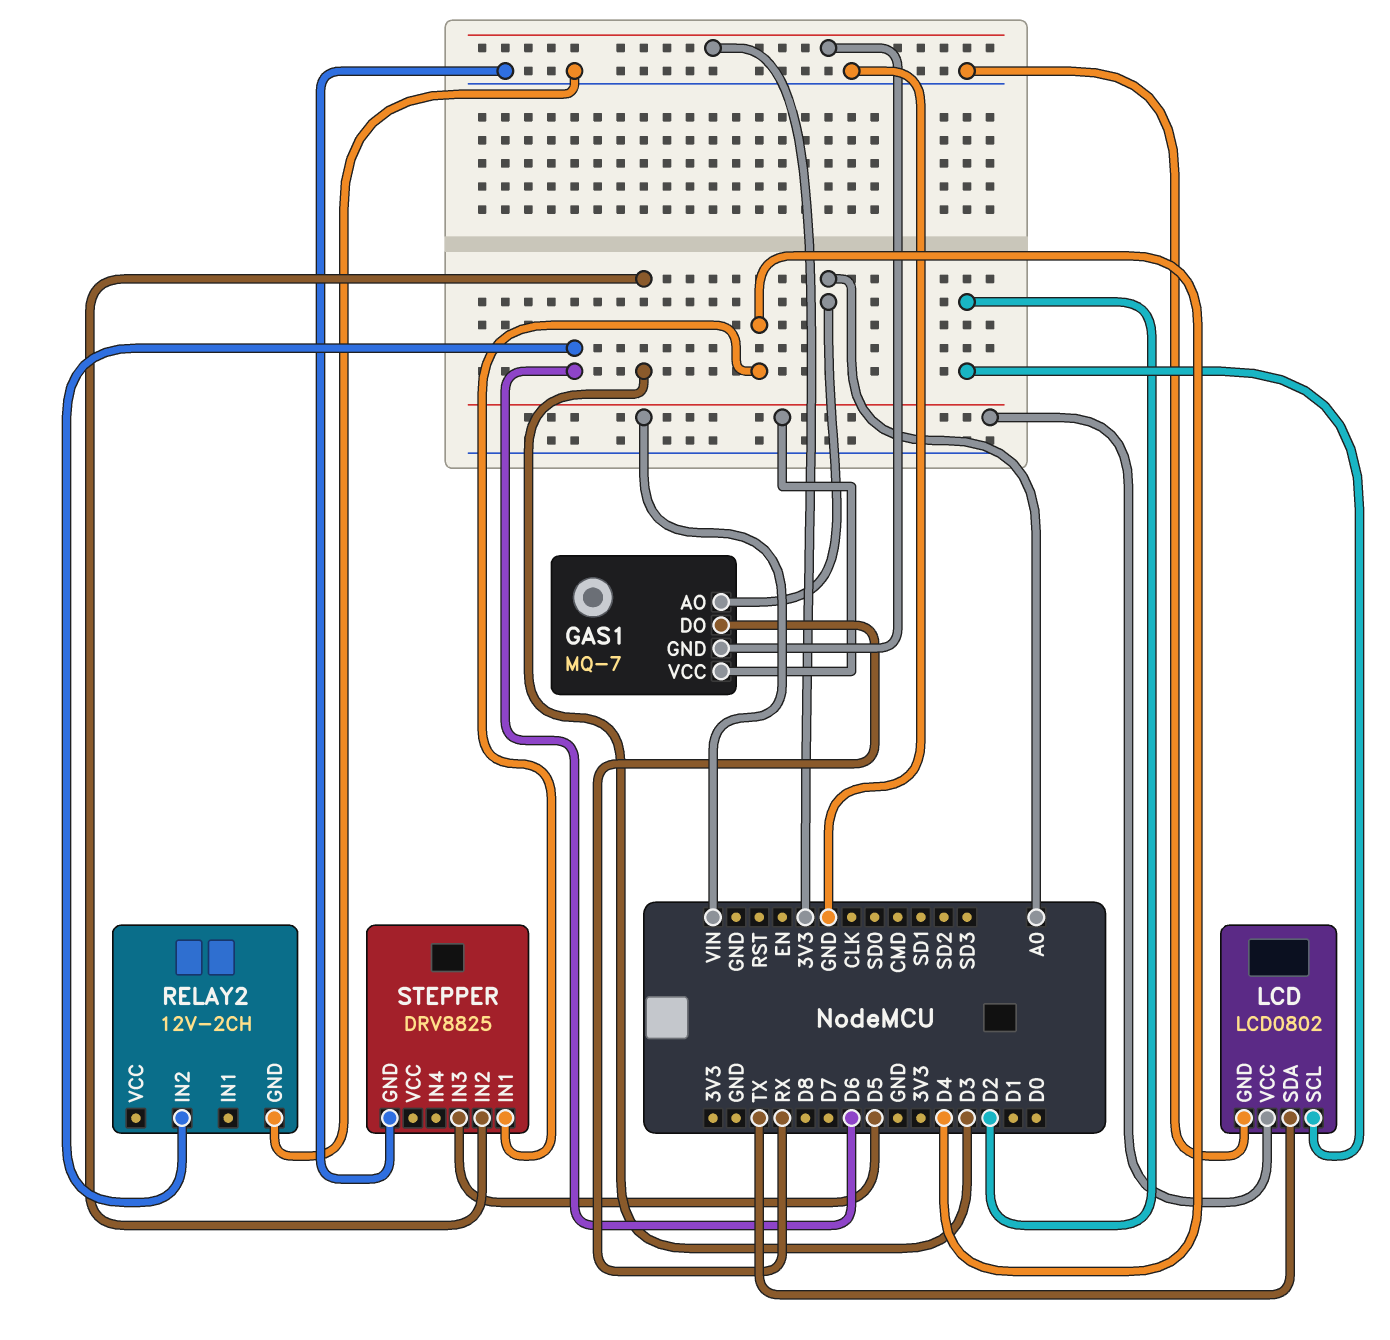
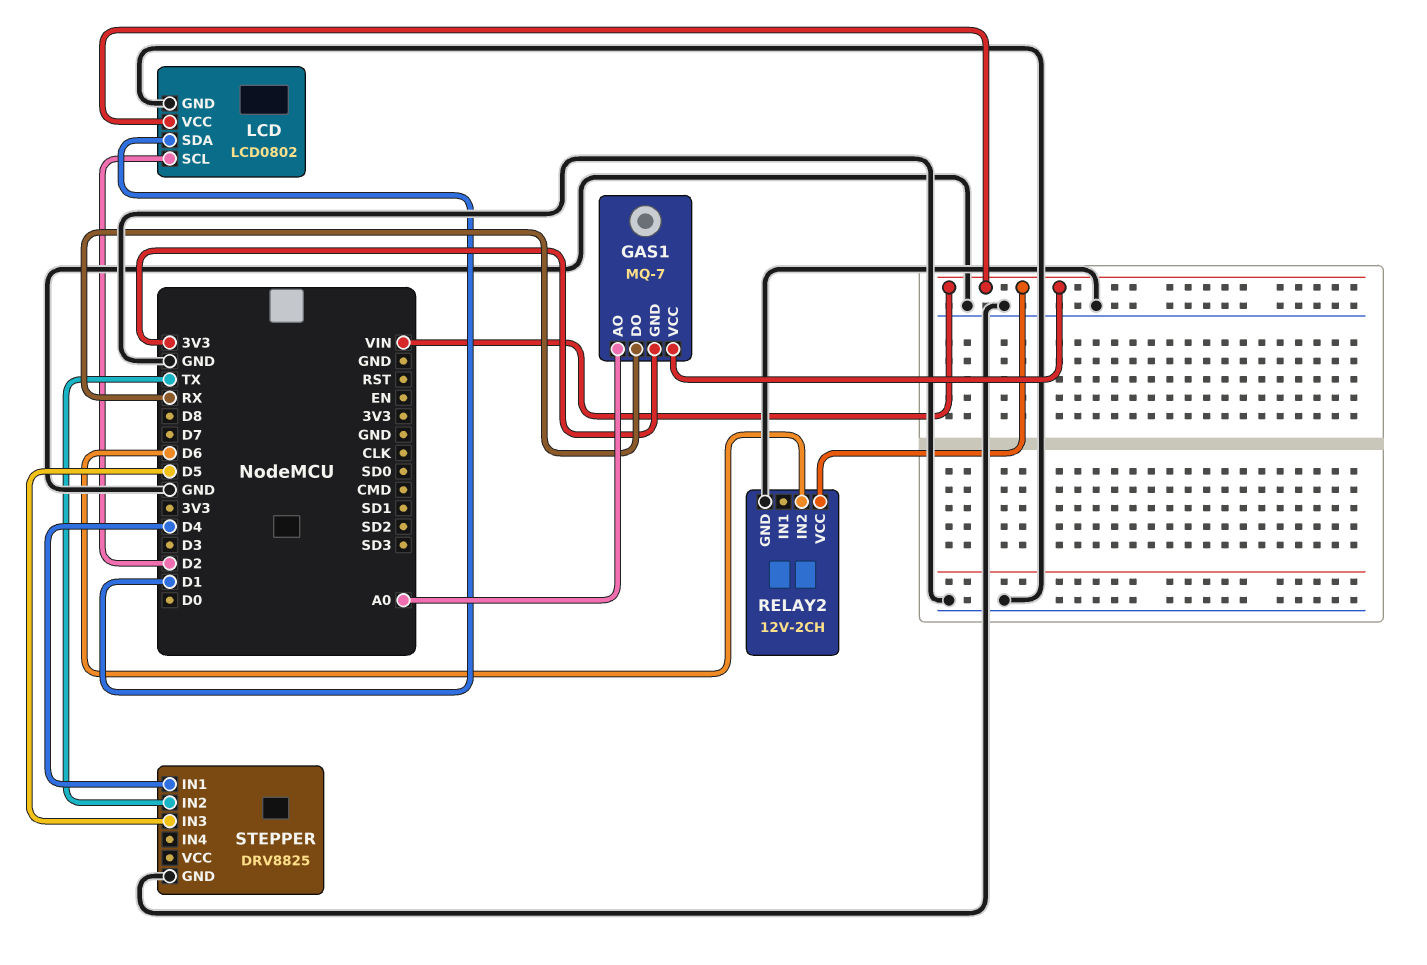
LCD pin SDA: TX -> D1
RELAY2 pin VCC: none -> VIN
STEPPER pin IN2: D3 -> TX

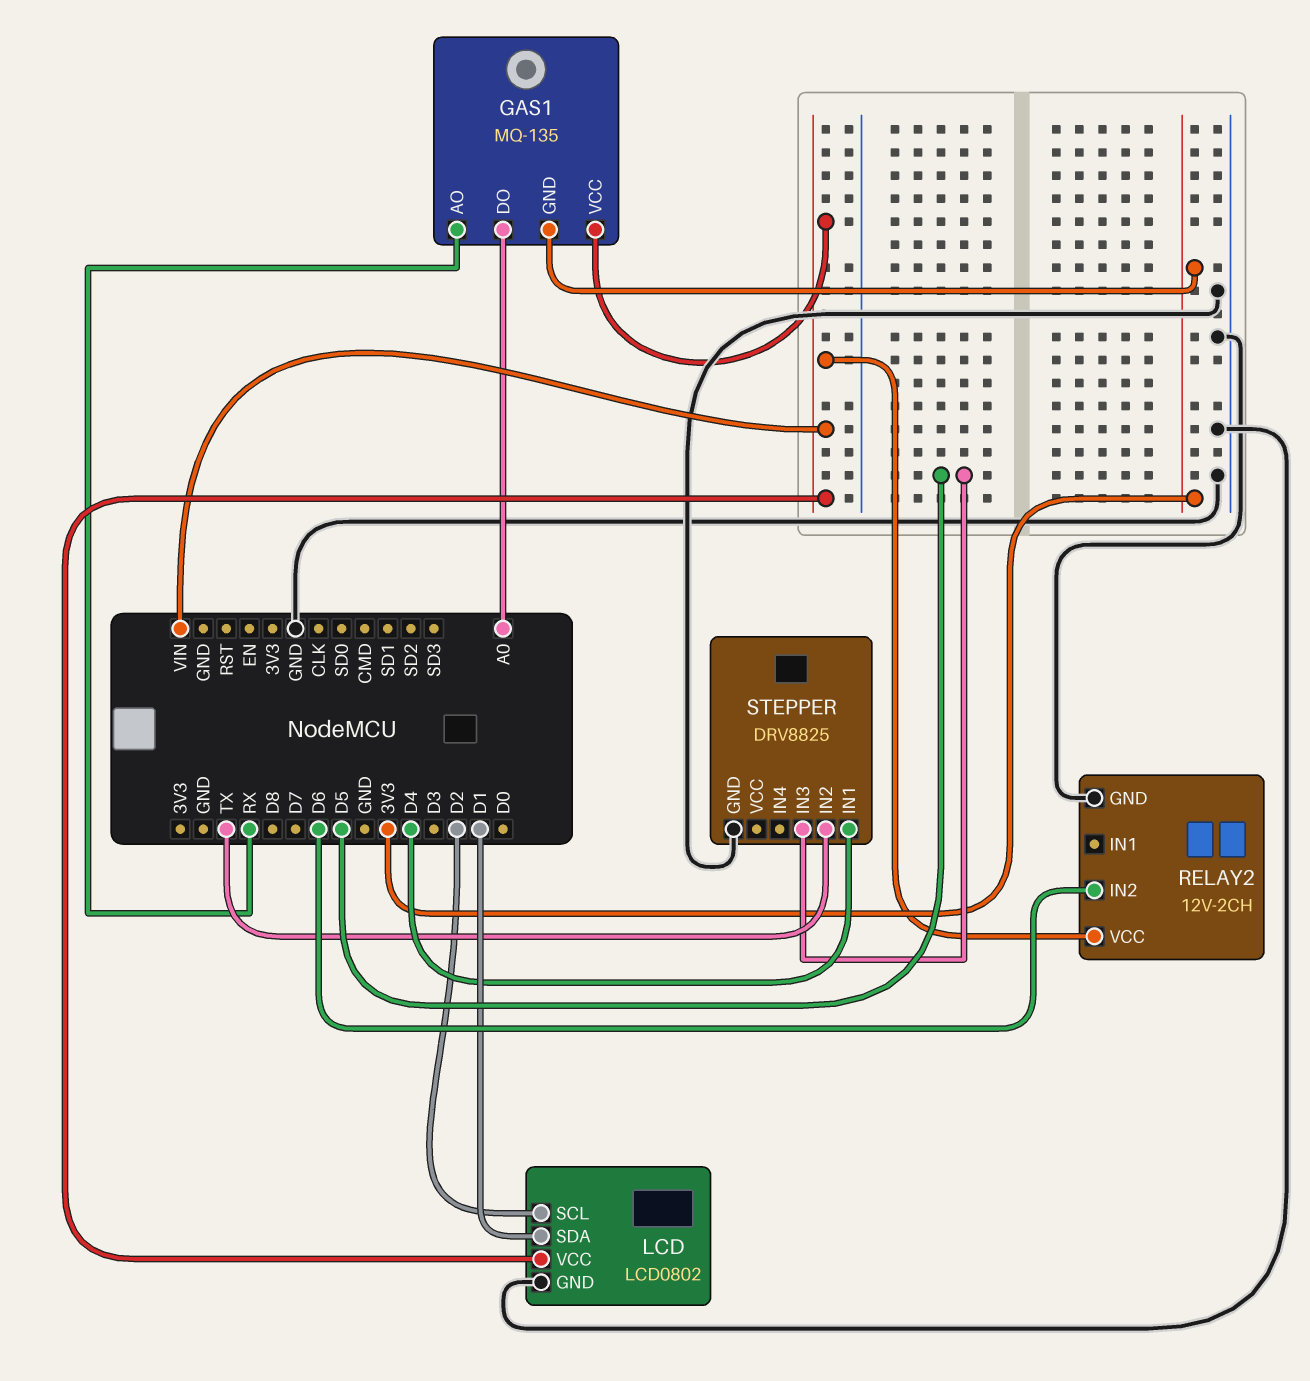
GAS1: MQ-7 -> MQ-135
GAS1 pin AO: A0 -> RX
GAS1 pin DO: RX -> A0

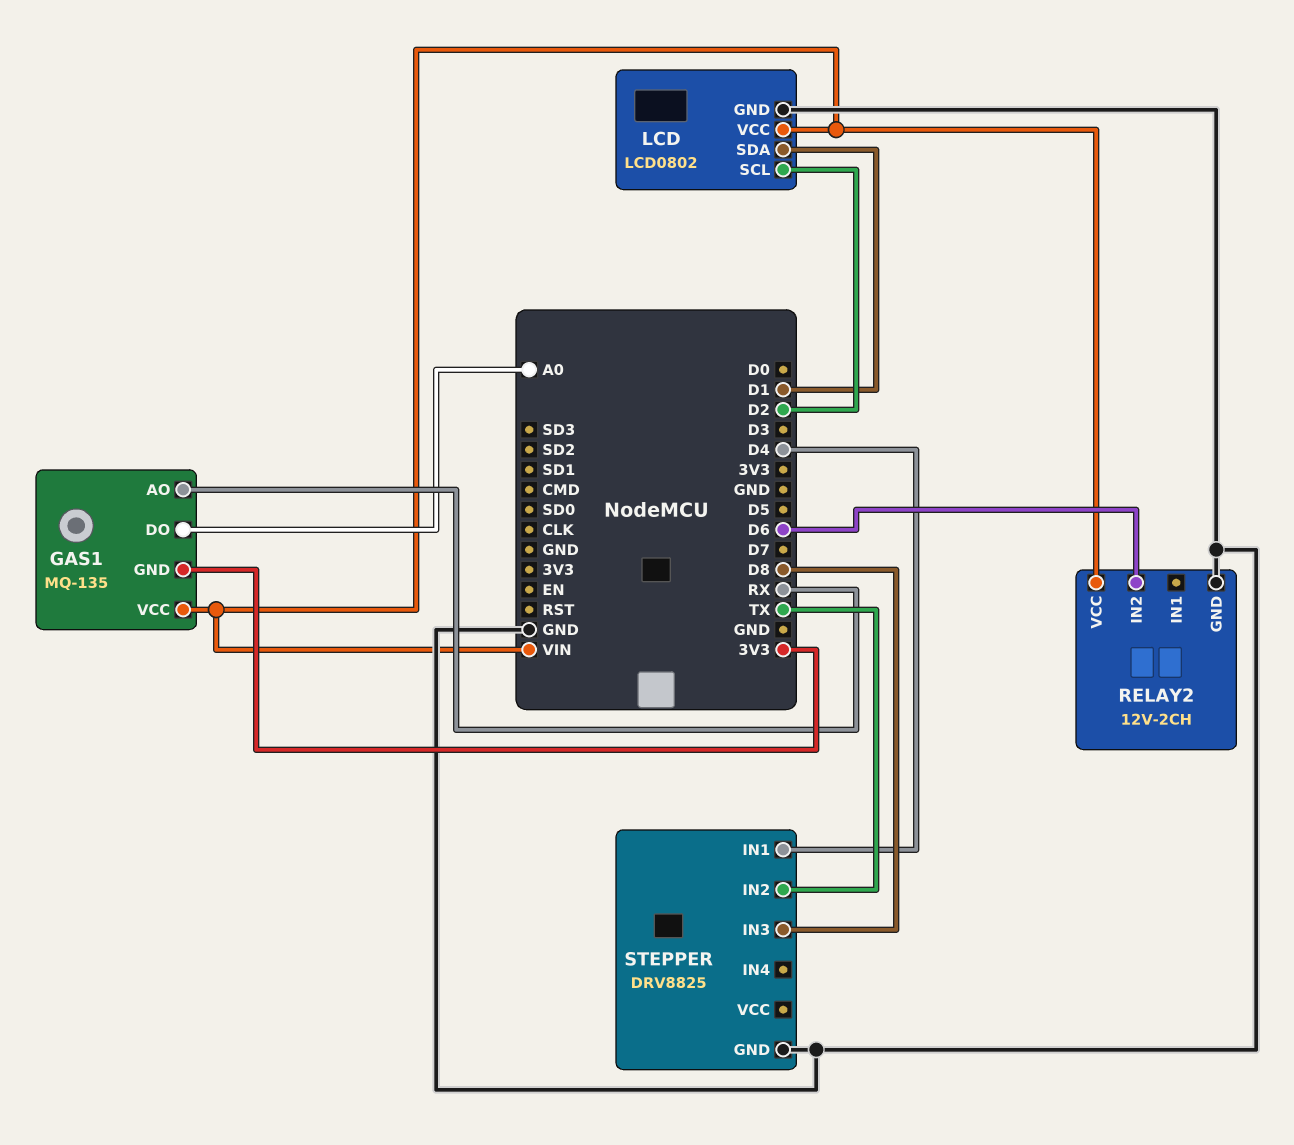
STEPPER pin IN3: D5 -> D8

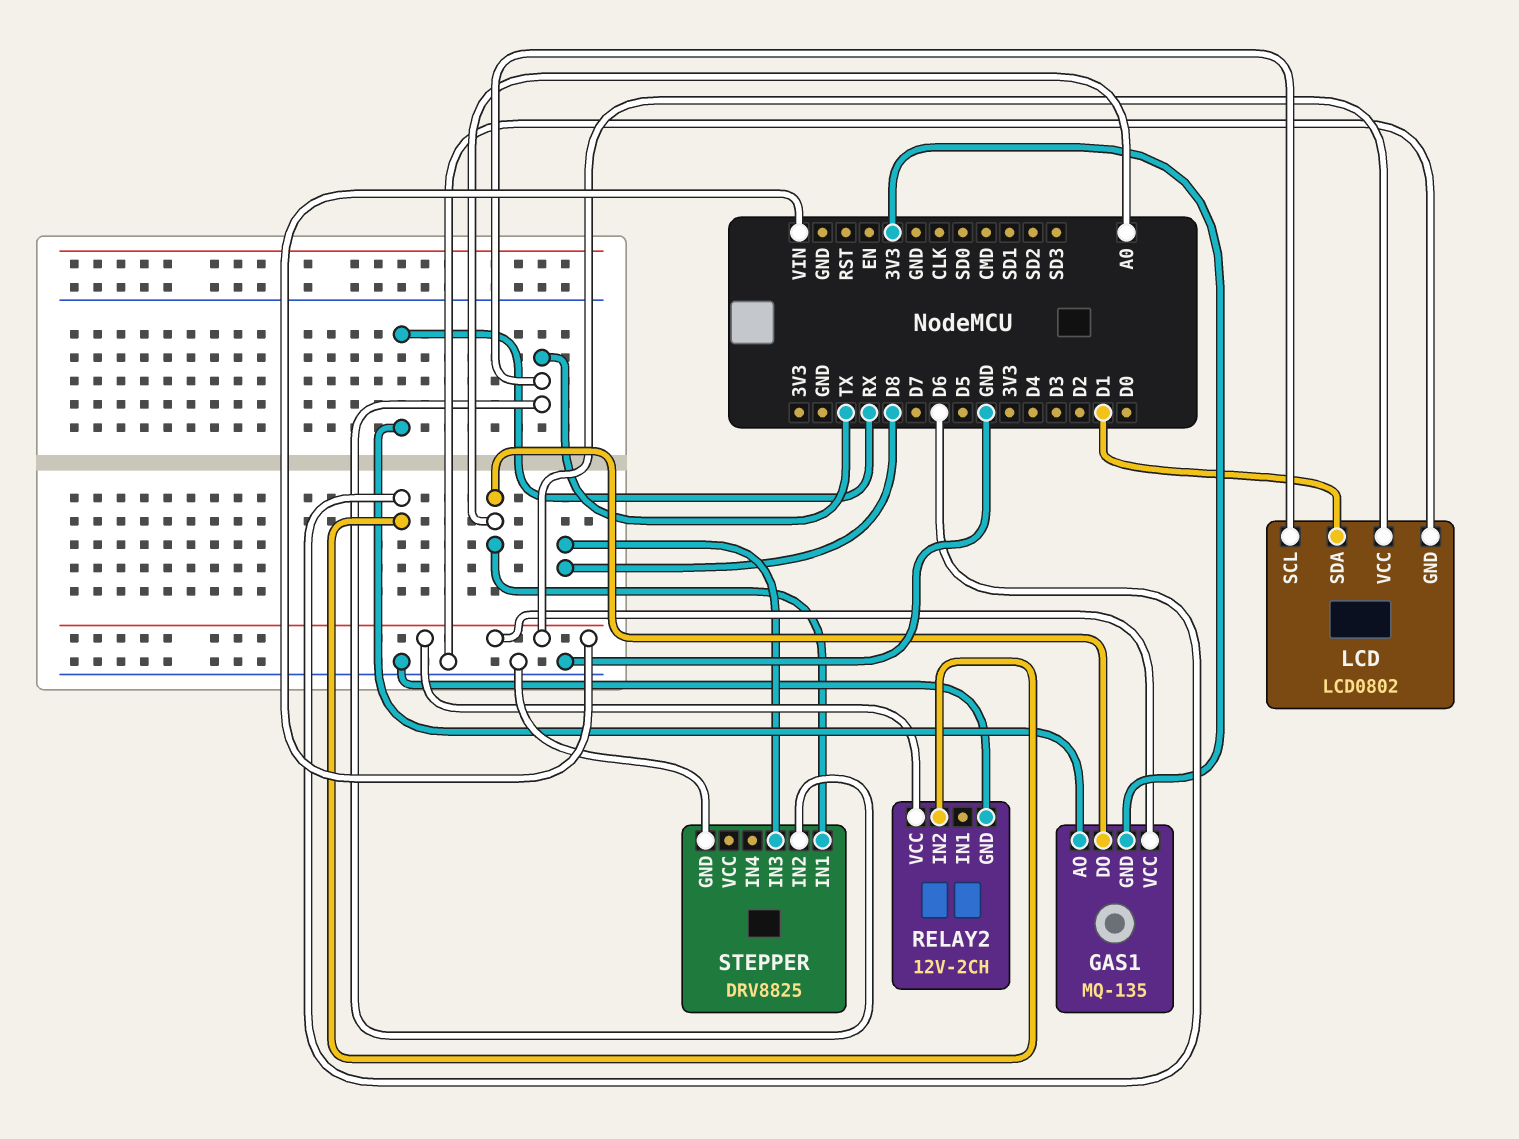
LCD pin SCL: D2 -> TX
STEPPER pin IN1: D4 -> A0

